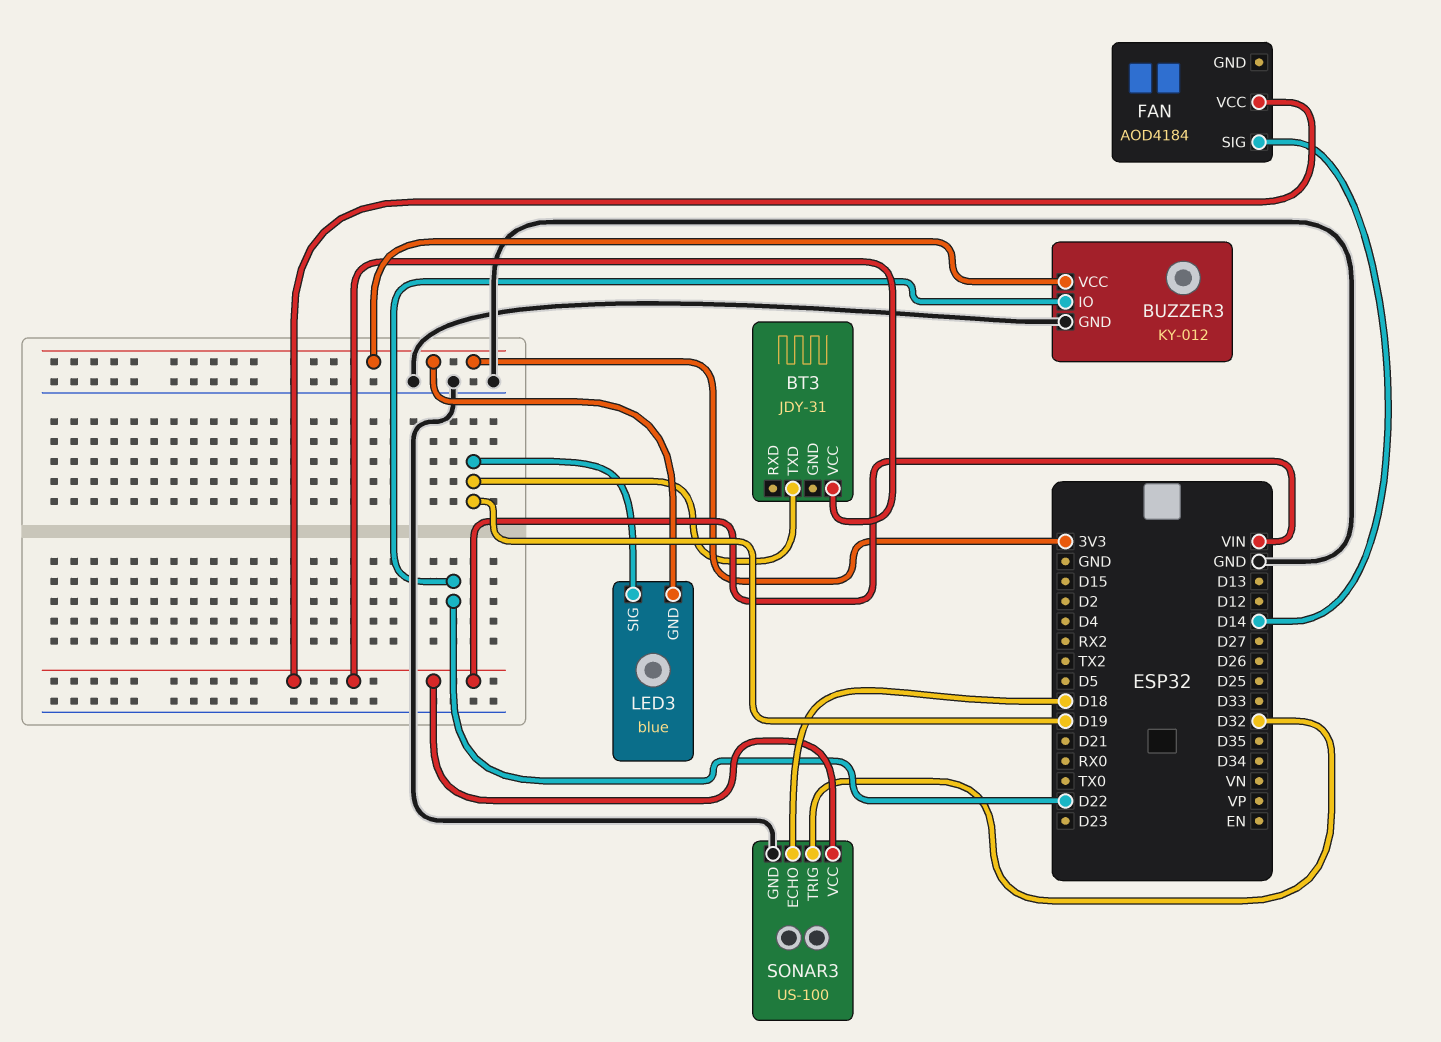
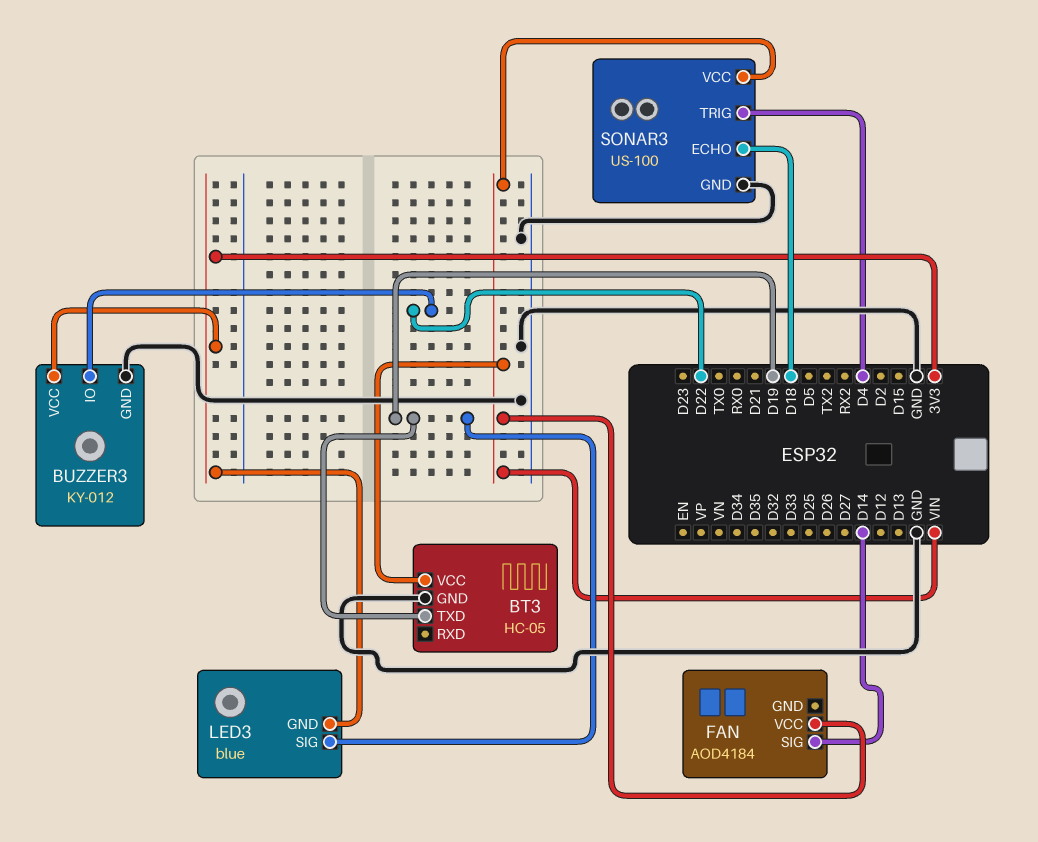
BT3: JDY-31 -> HC-05
BT3 pin GND: none -> GND
SONAR3 pin TRIG: D32 -> D4

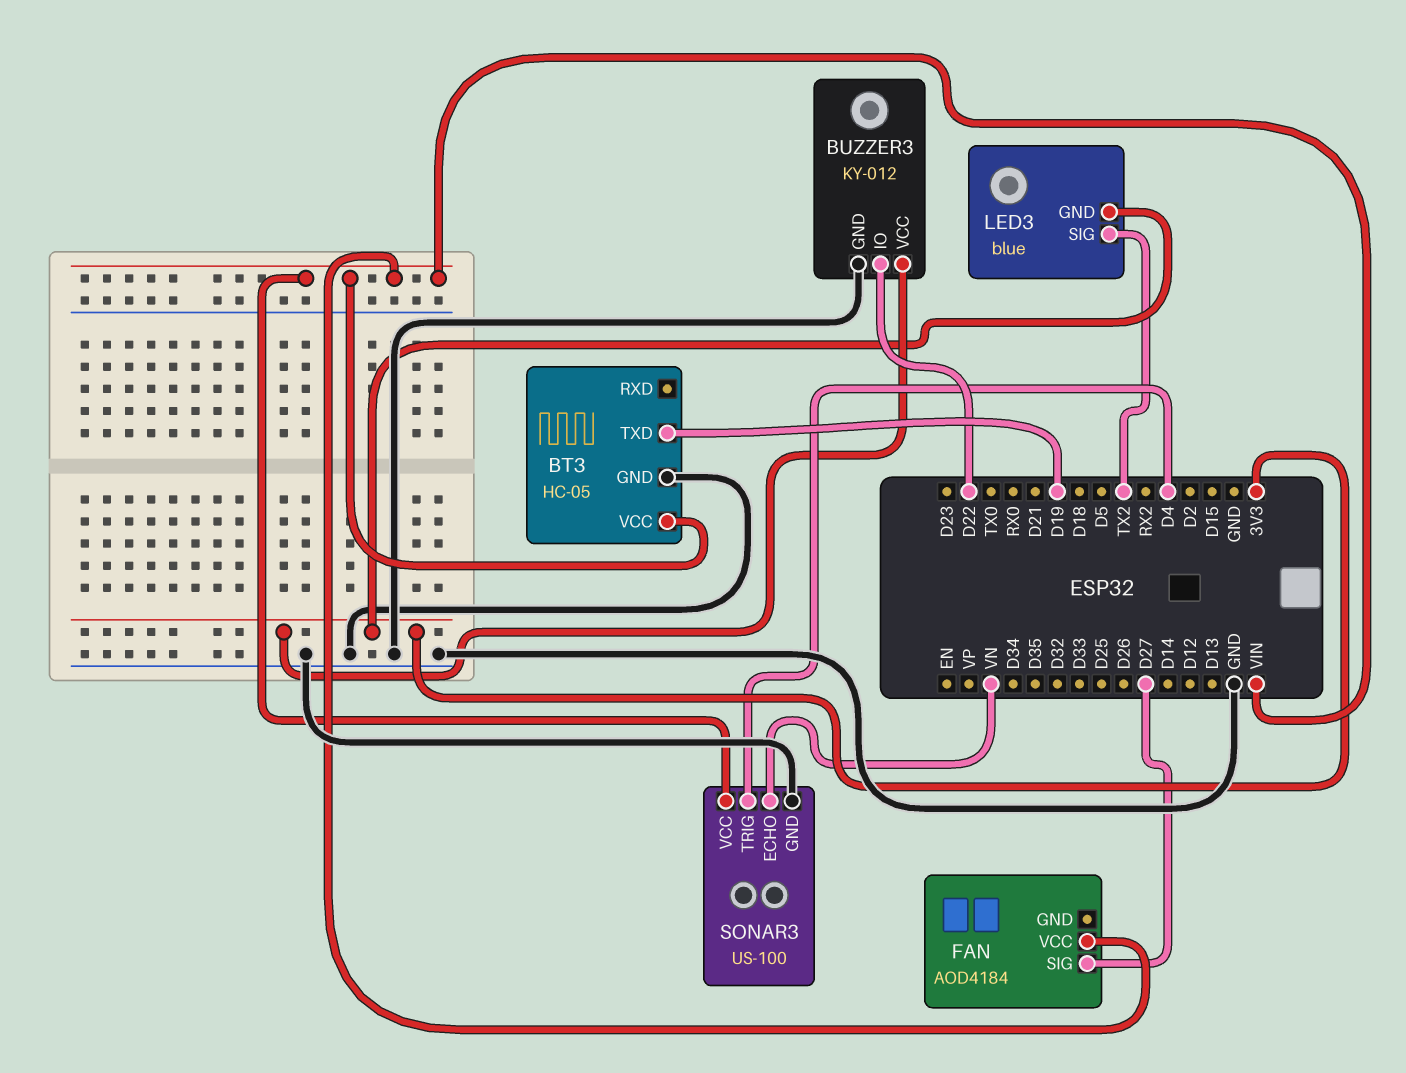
FAN pin SIG: D14 -> D27
LED3 pin SIG: D19 -> TX2
SONAR3 pin ECHO: D18 -> VN

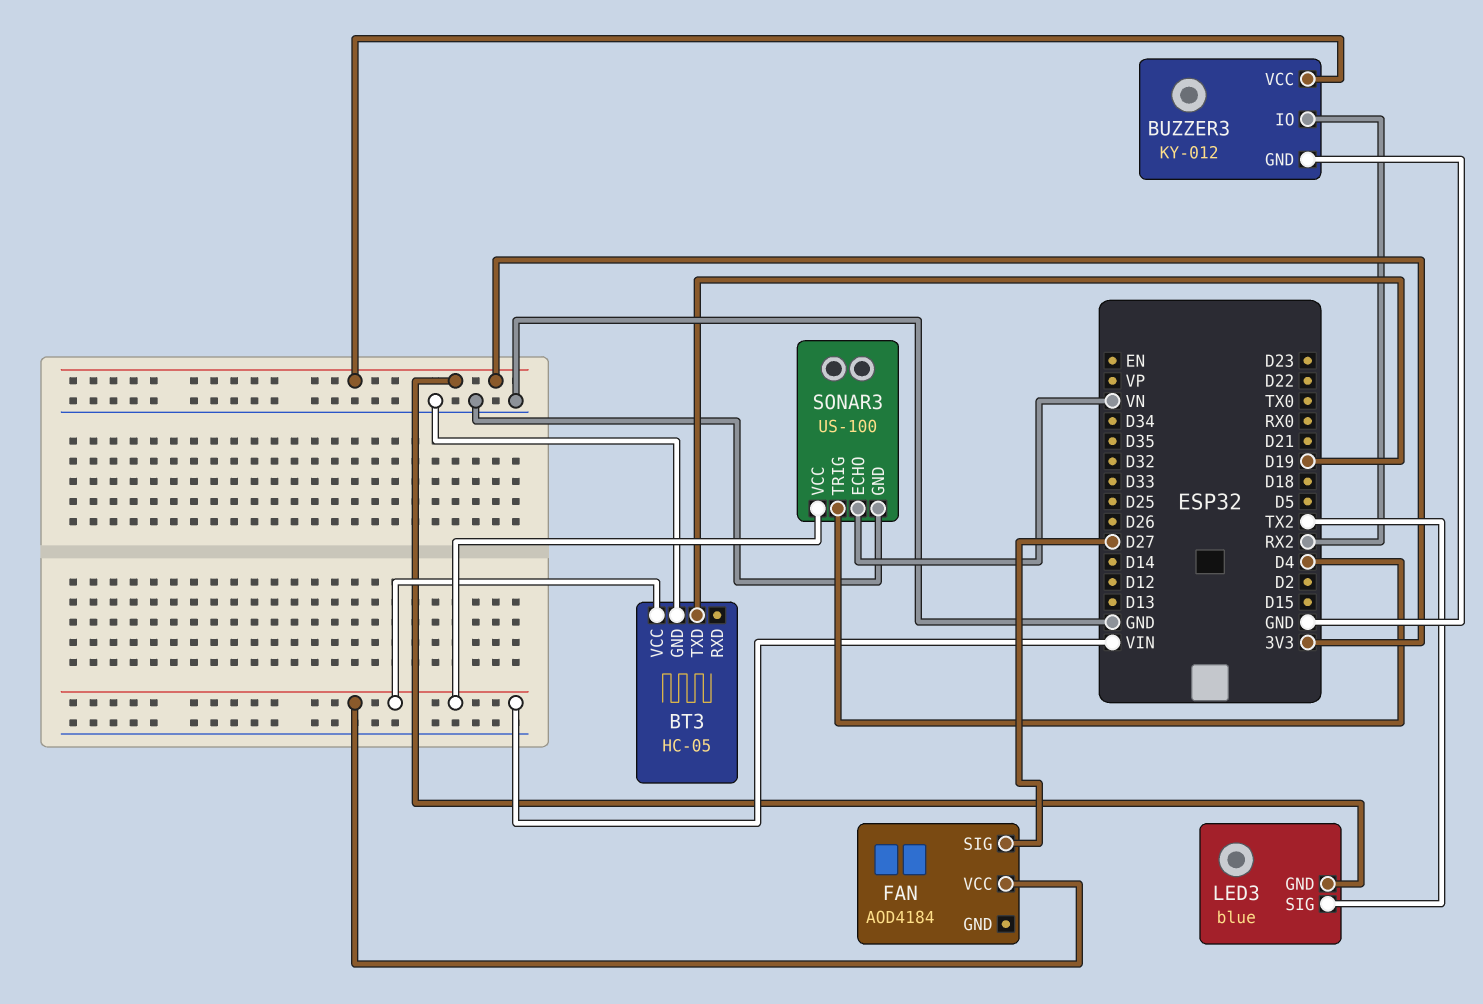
BUZZER3 pin IO: D22 -> RX2

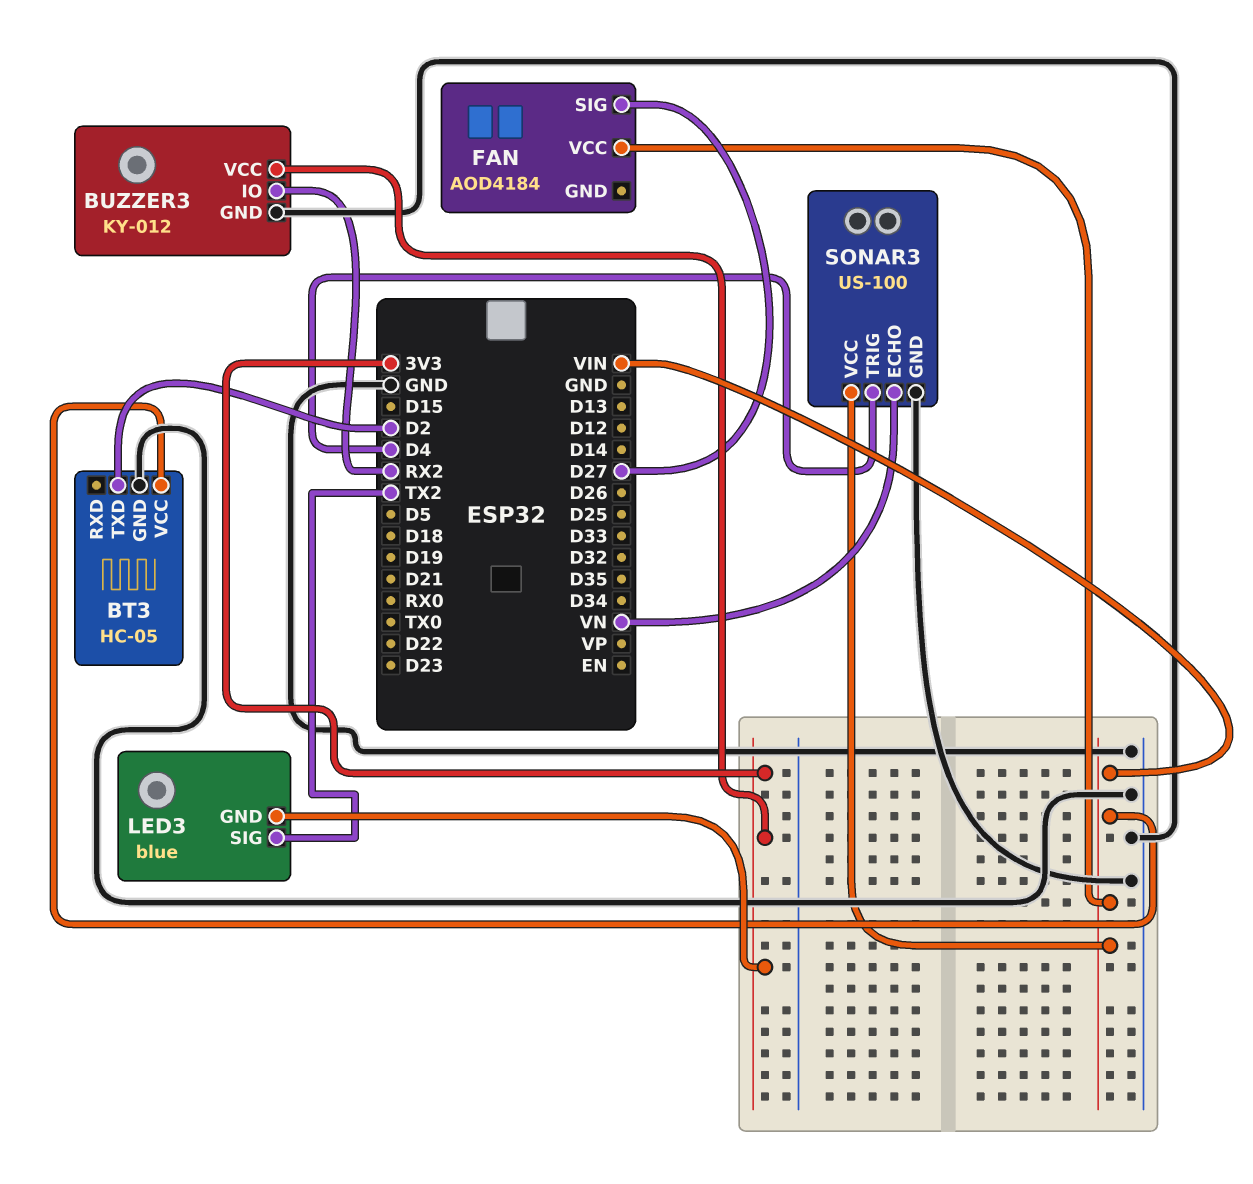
BT3 pin TXD: D19 -> D2

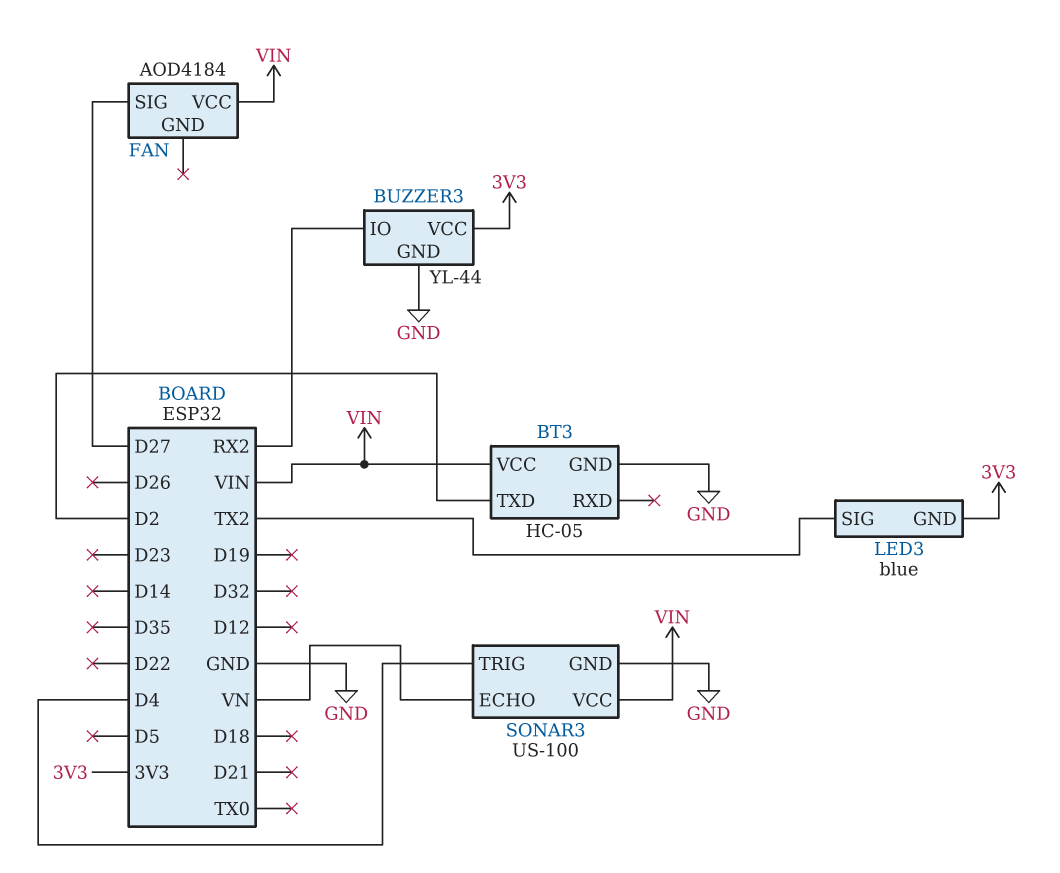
BUZZER3: KY-012 -> YL-44

